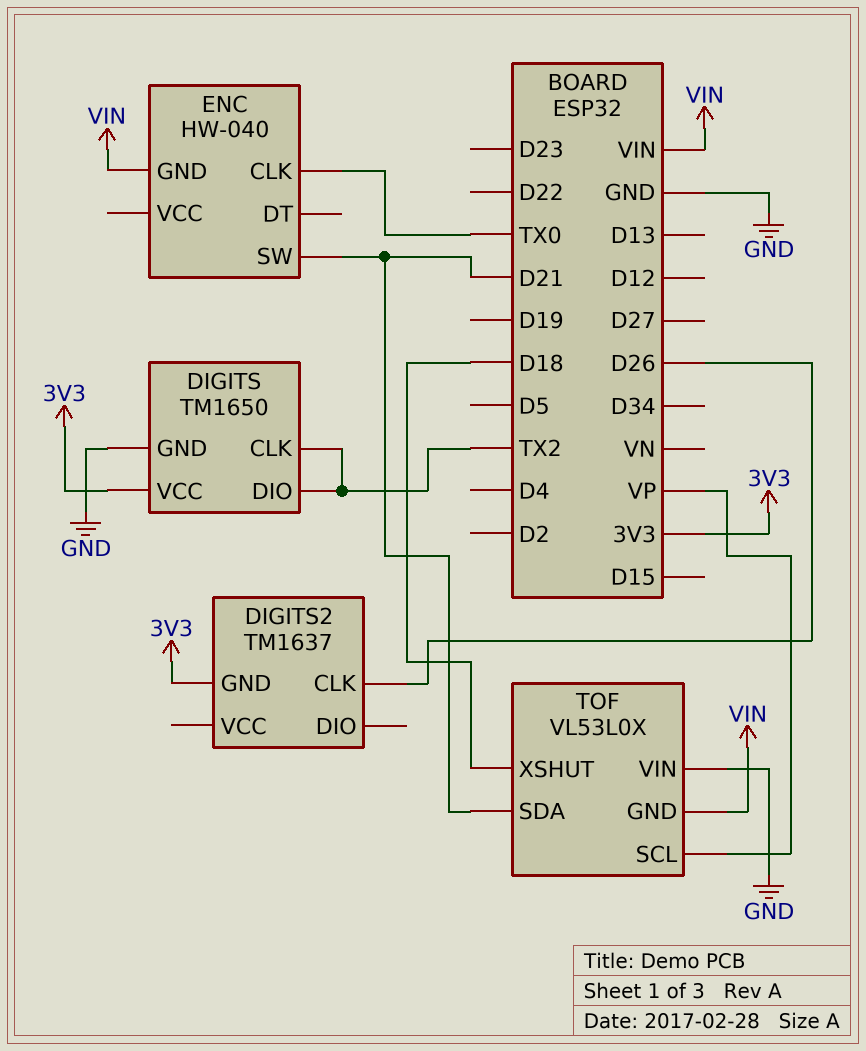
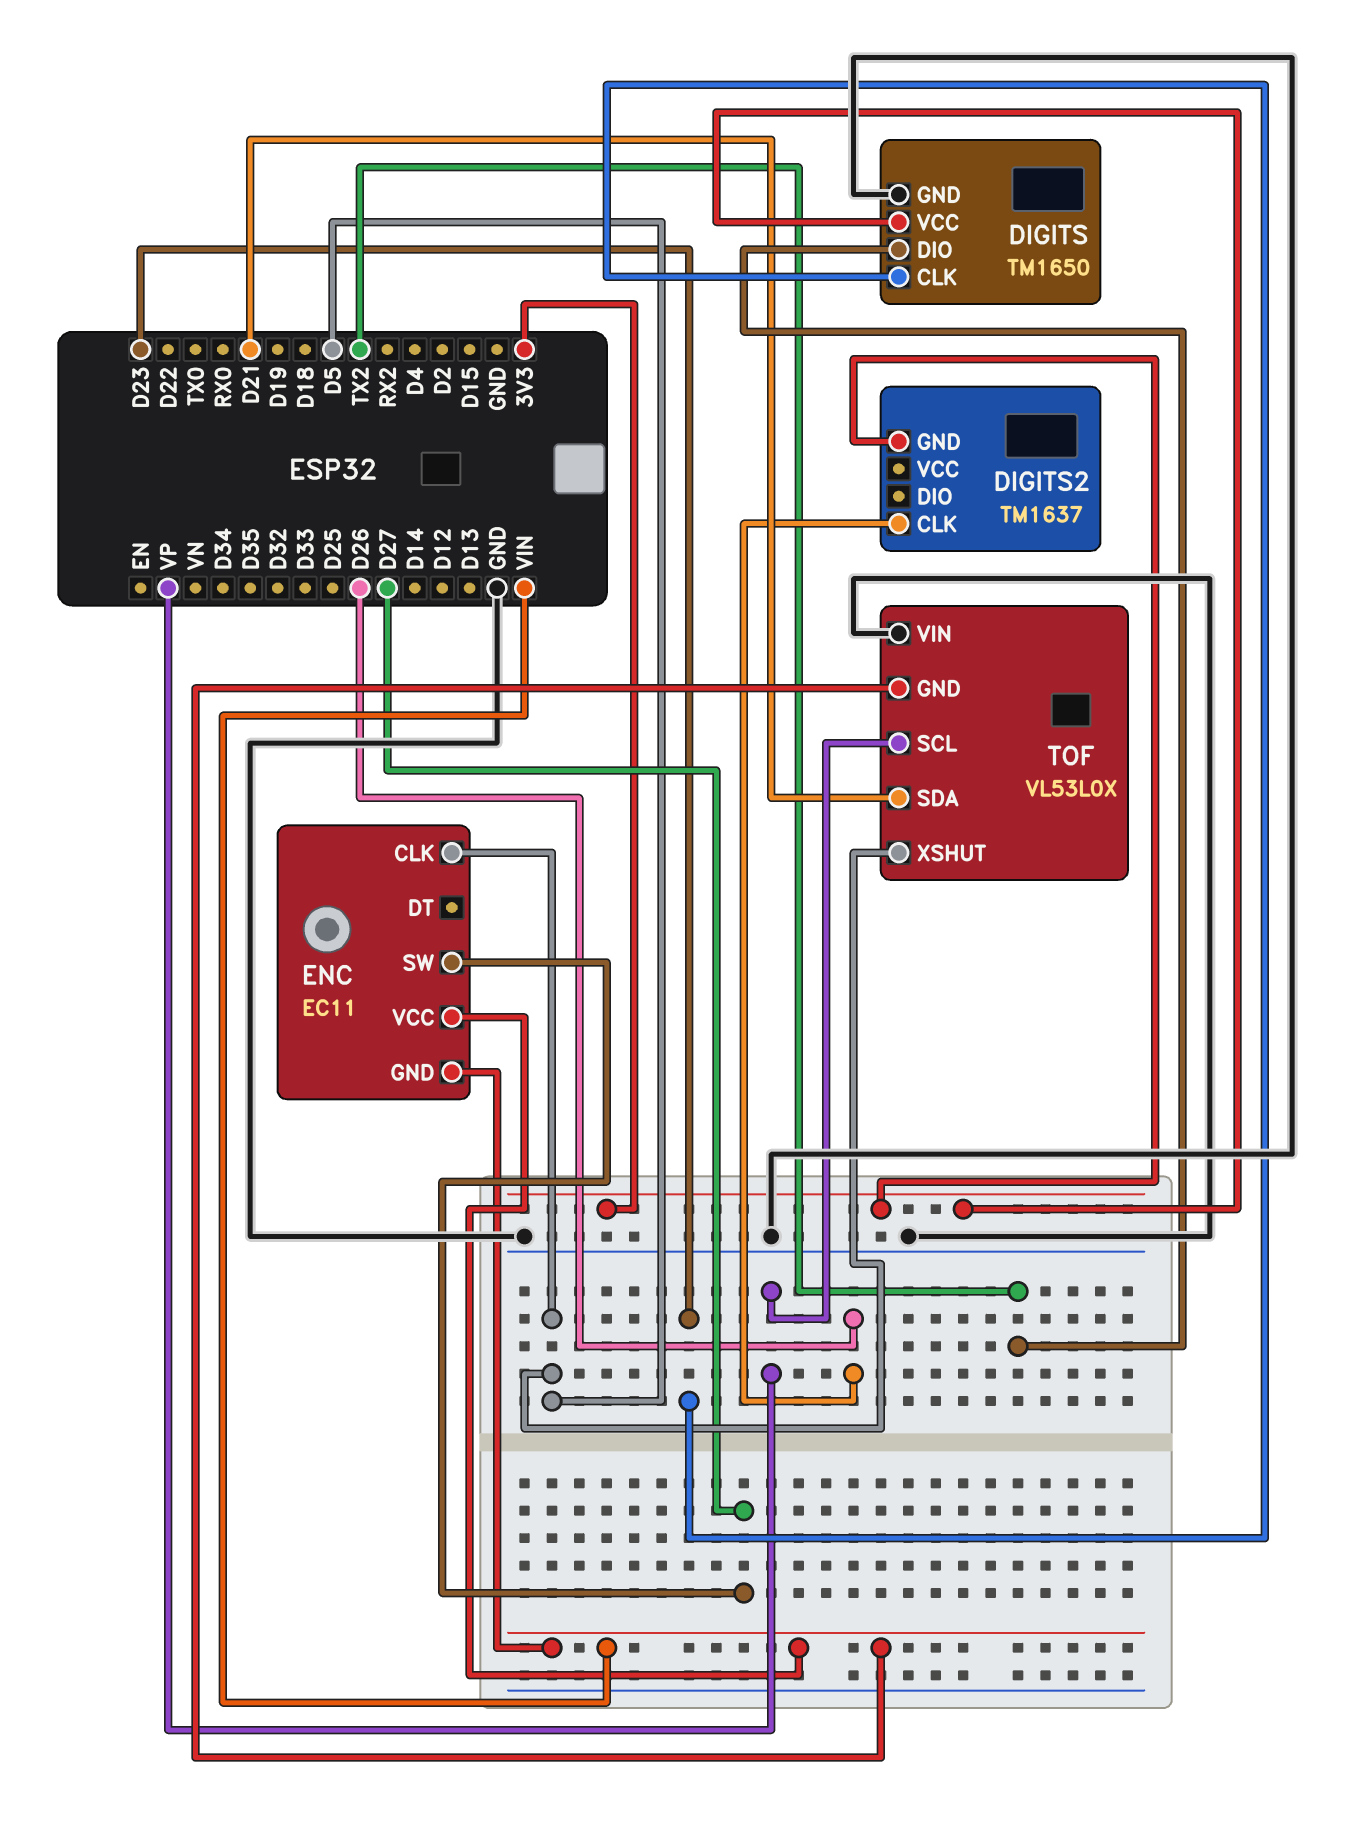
DIGITS pin CLK: TX2 -> D23
ENC: HW-040 -> EC11
ENC pin CLK: TX0 -> D5
ENC pin SW: D21 -> D27
ENC pin VCC: none -> VIN
TOF pin XSHUT: D18 -> D5

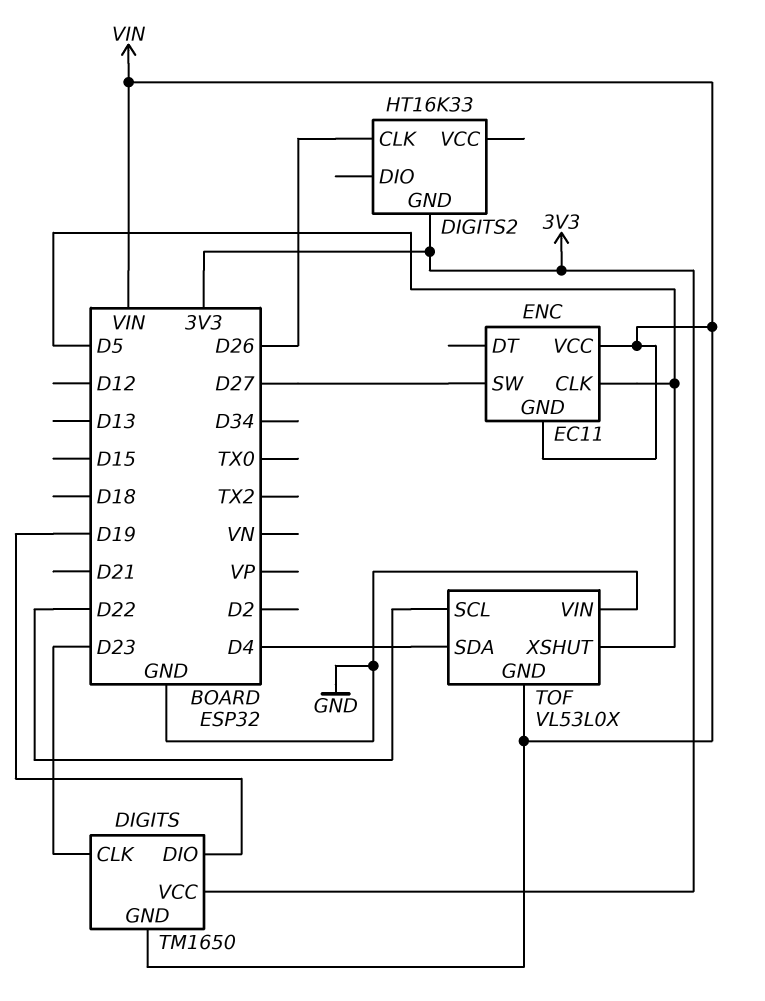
DIGITS pin DIO: TX2 -> D19
DIGITS pin GND: GND -> VIN
DIGITS2: TM1637 -> HT16K33
TOF pin SCL: VP -> D22
TOF pin SDA: D21 -> D4

